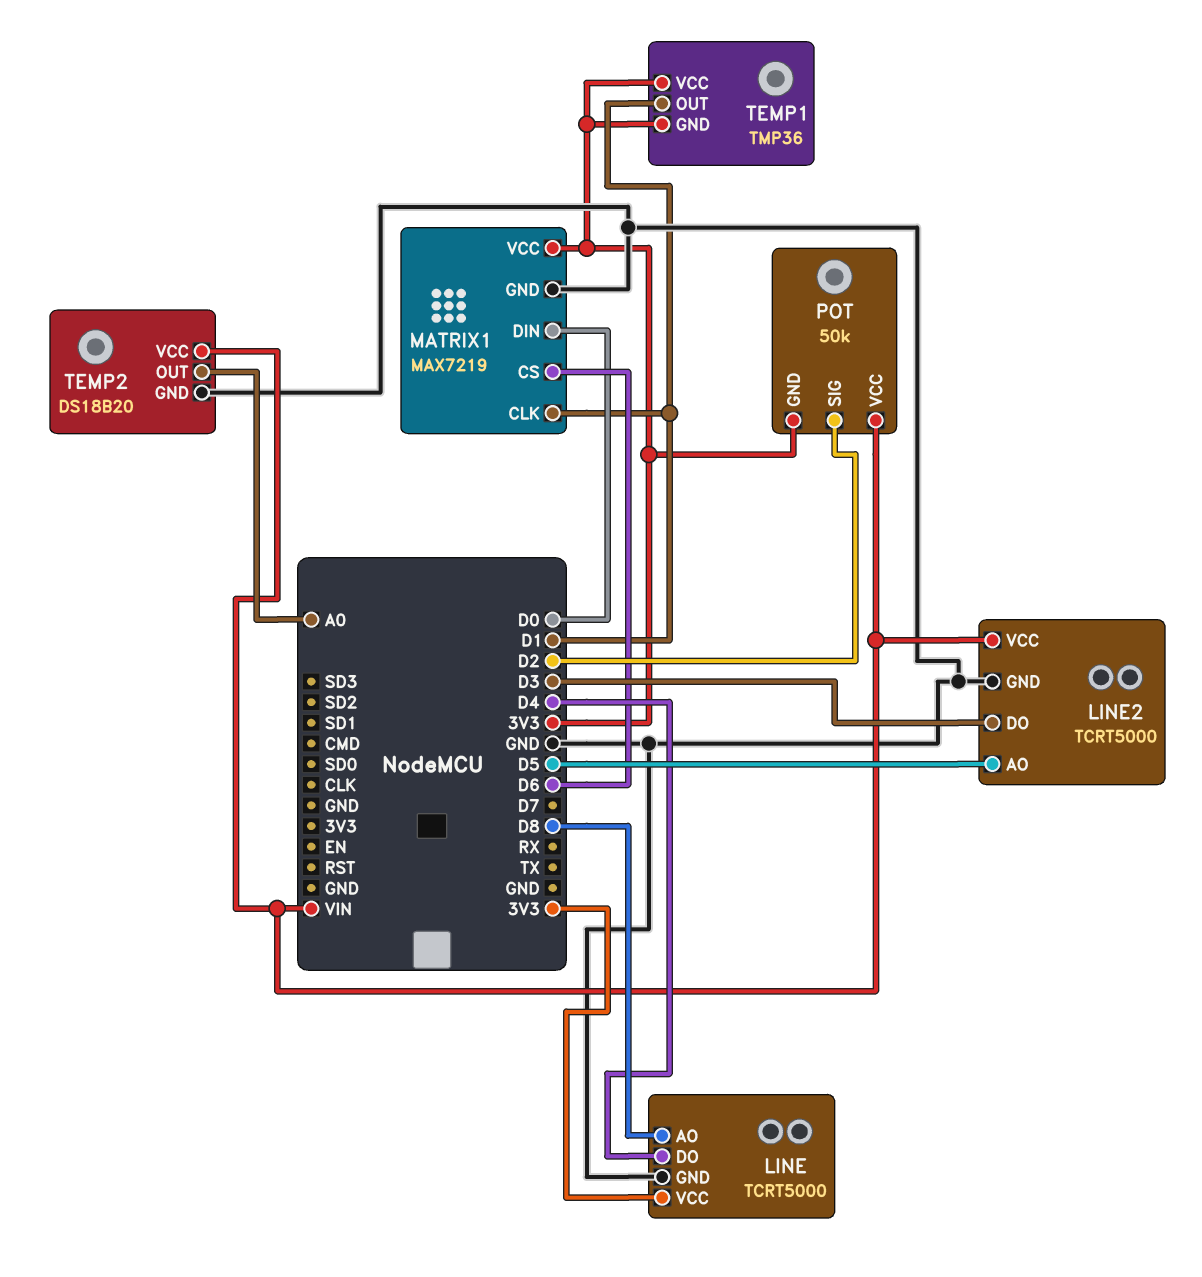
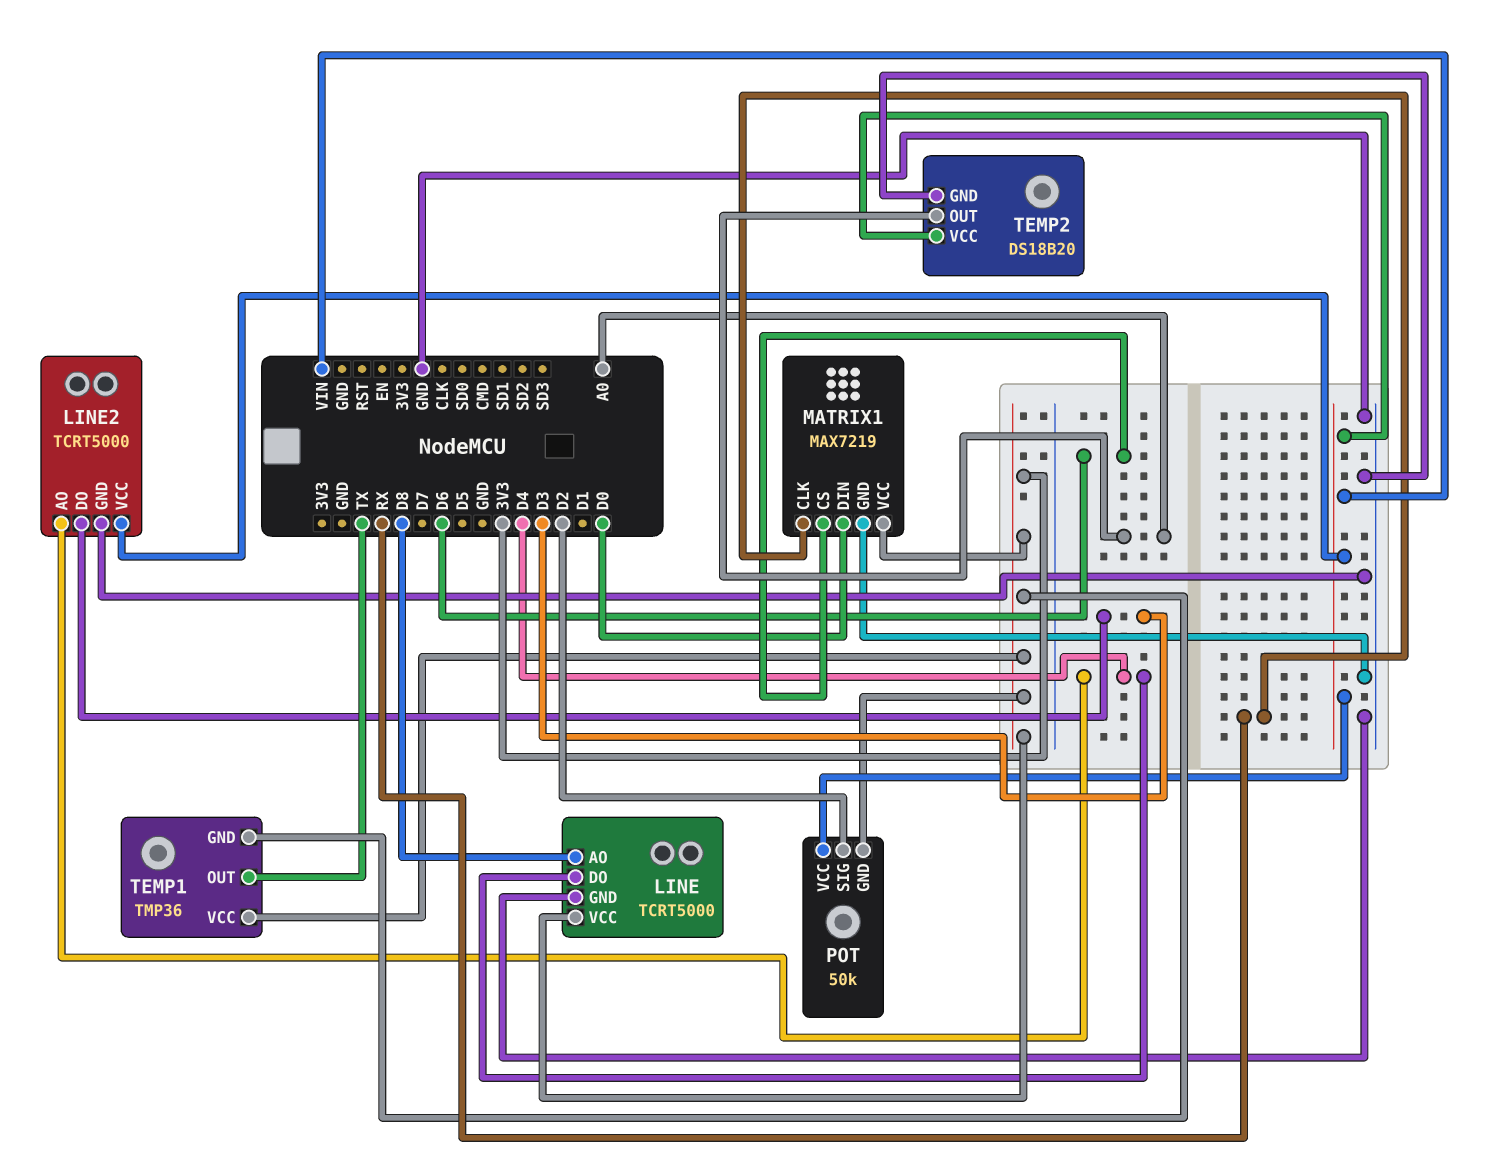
LINE2 pin AO: D5 -> D4
MATRIX1 pin CLK: D1 -> RX
TEMP1 pin OUT: D1 -> TX

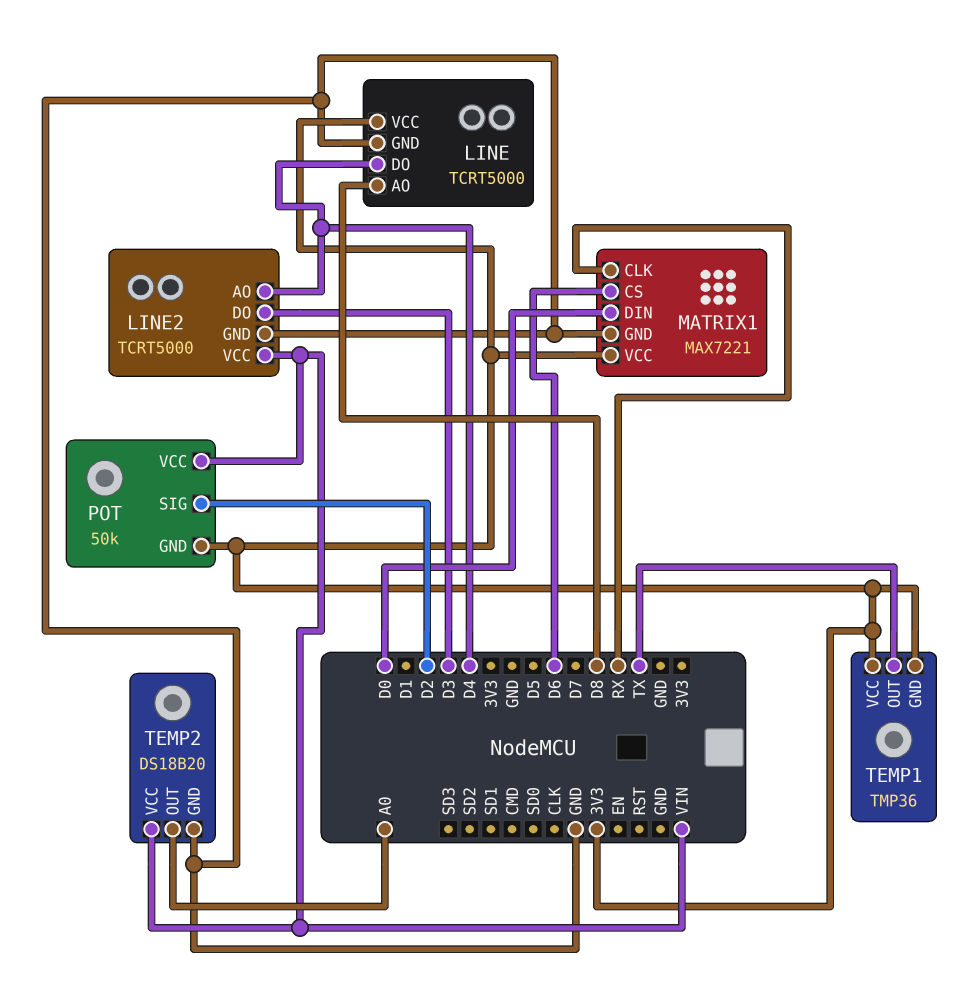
MATRIX1: MAX7219 -> MAX7221

